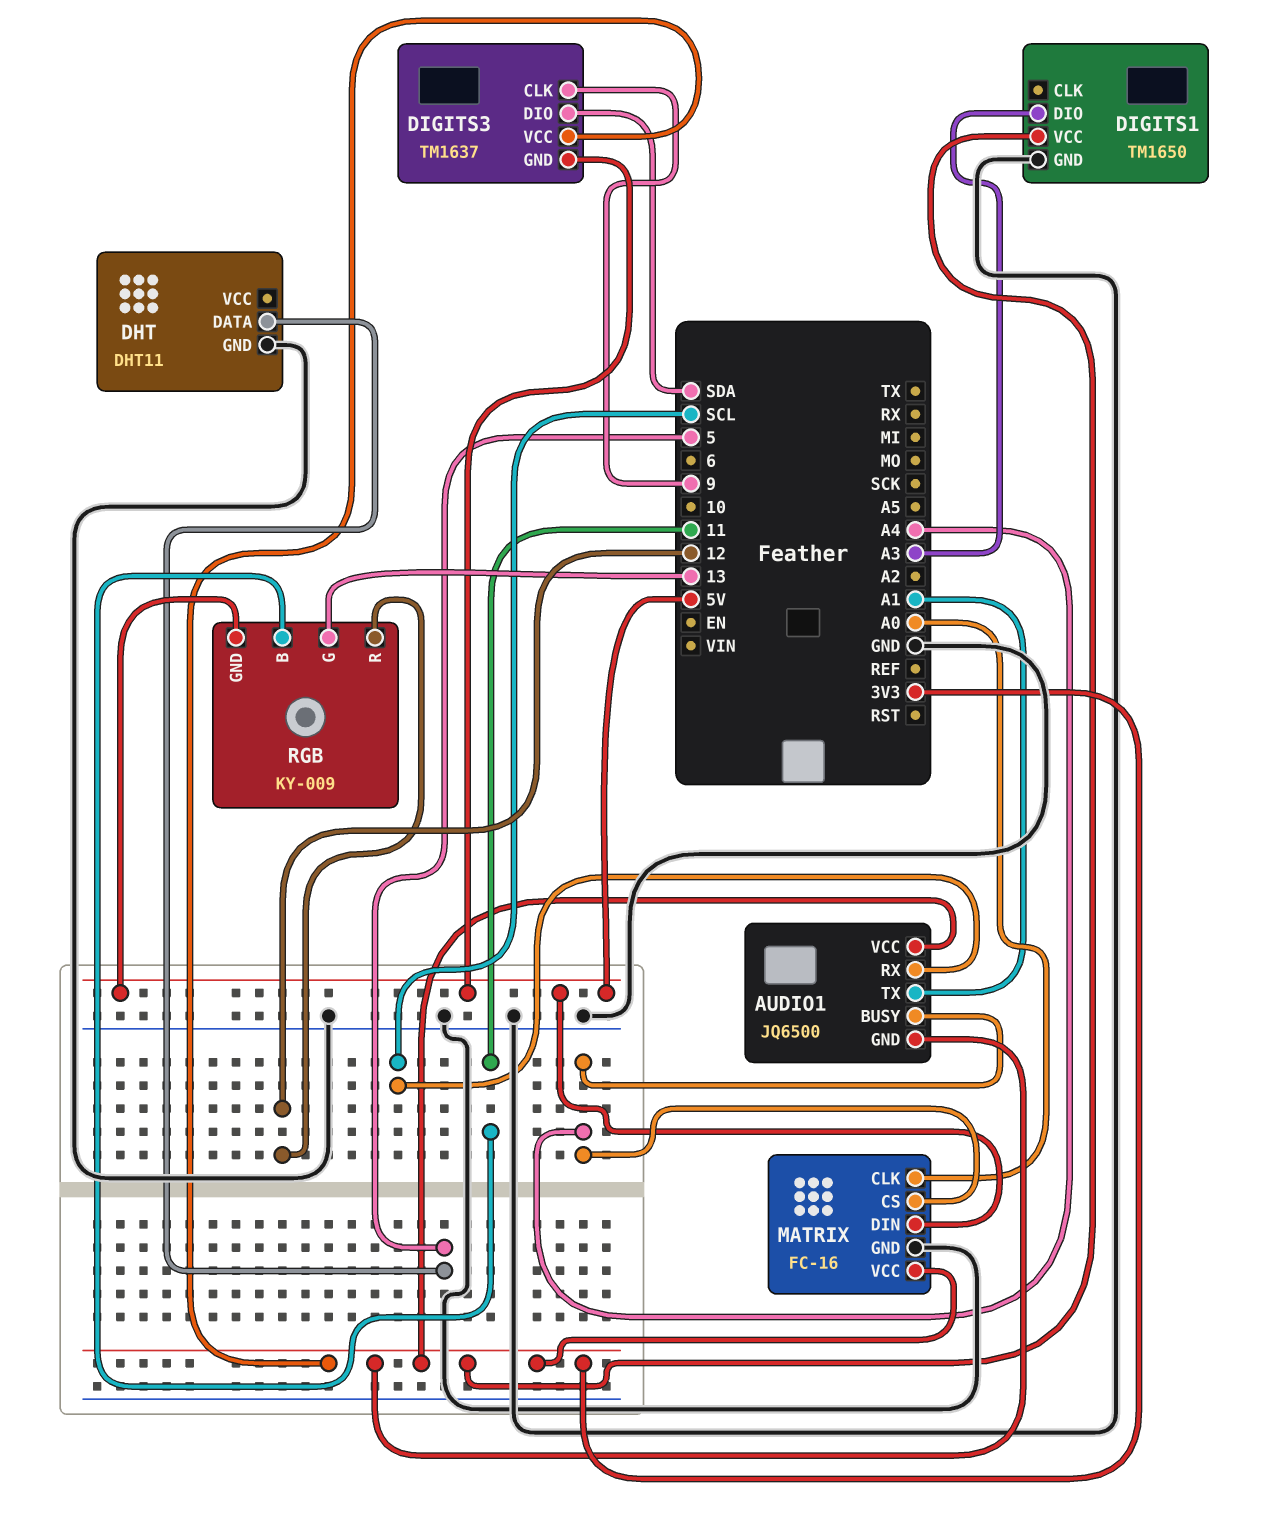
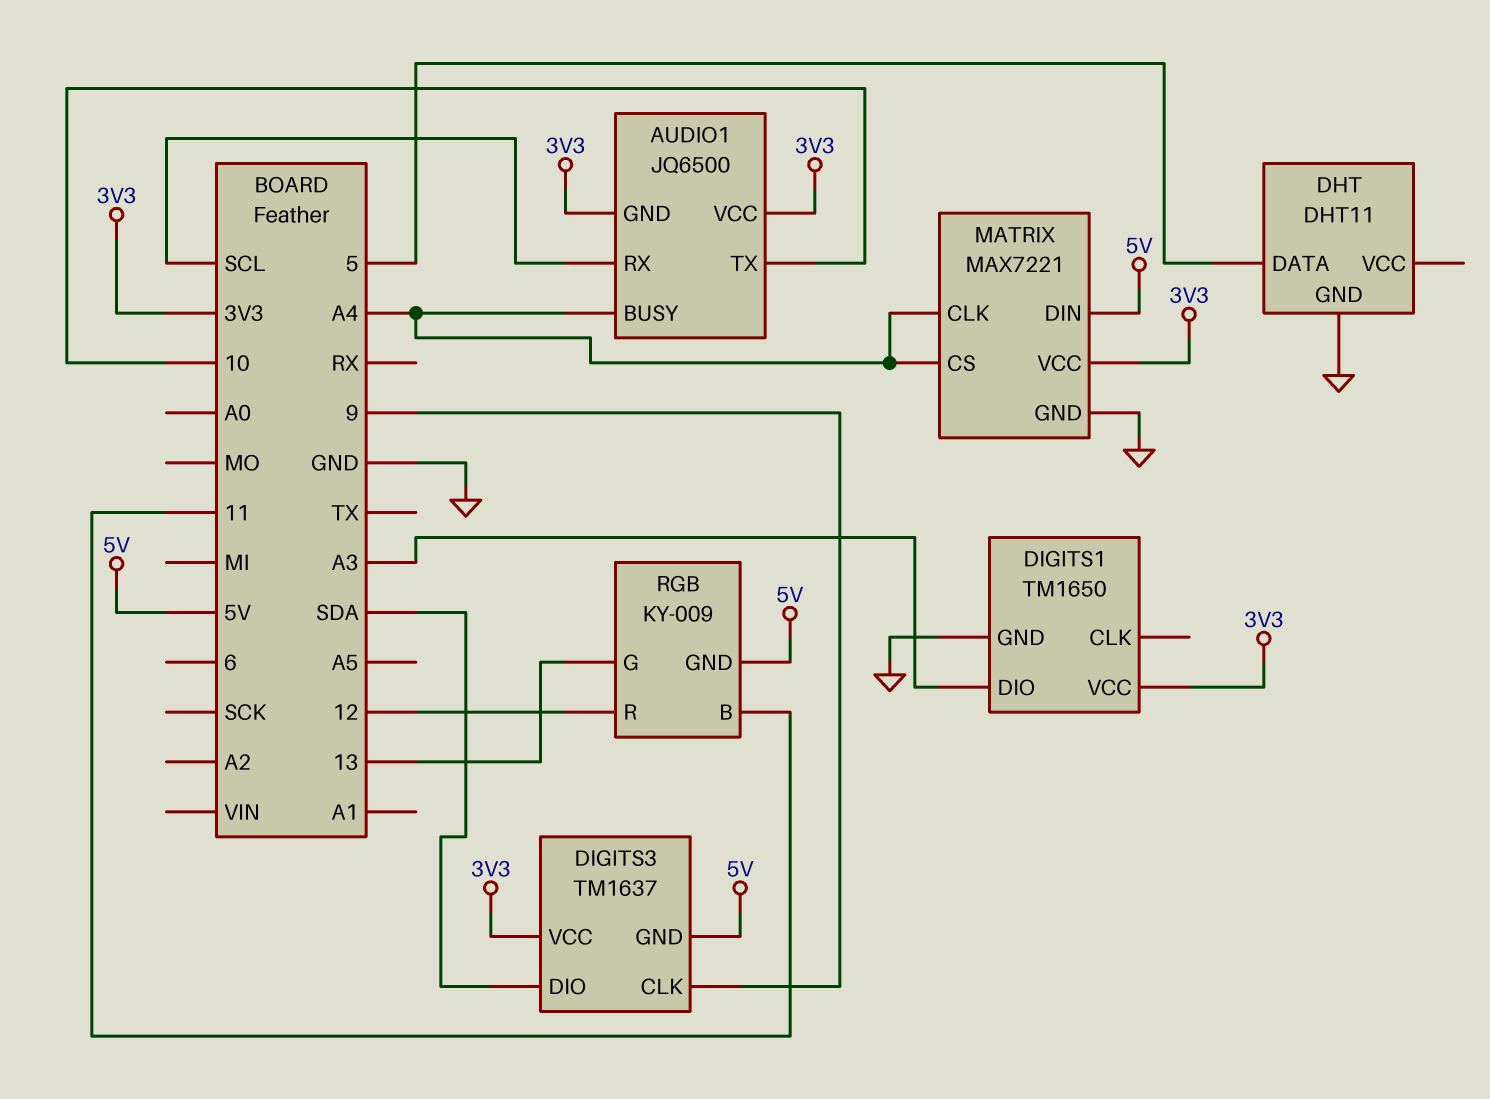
AUDIO1 pin TX: A1 -> 10
MATRIX: FC-16 -> MAX7221
MATRIX pin CLK: A0 -> A4

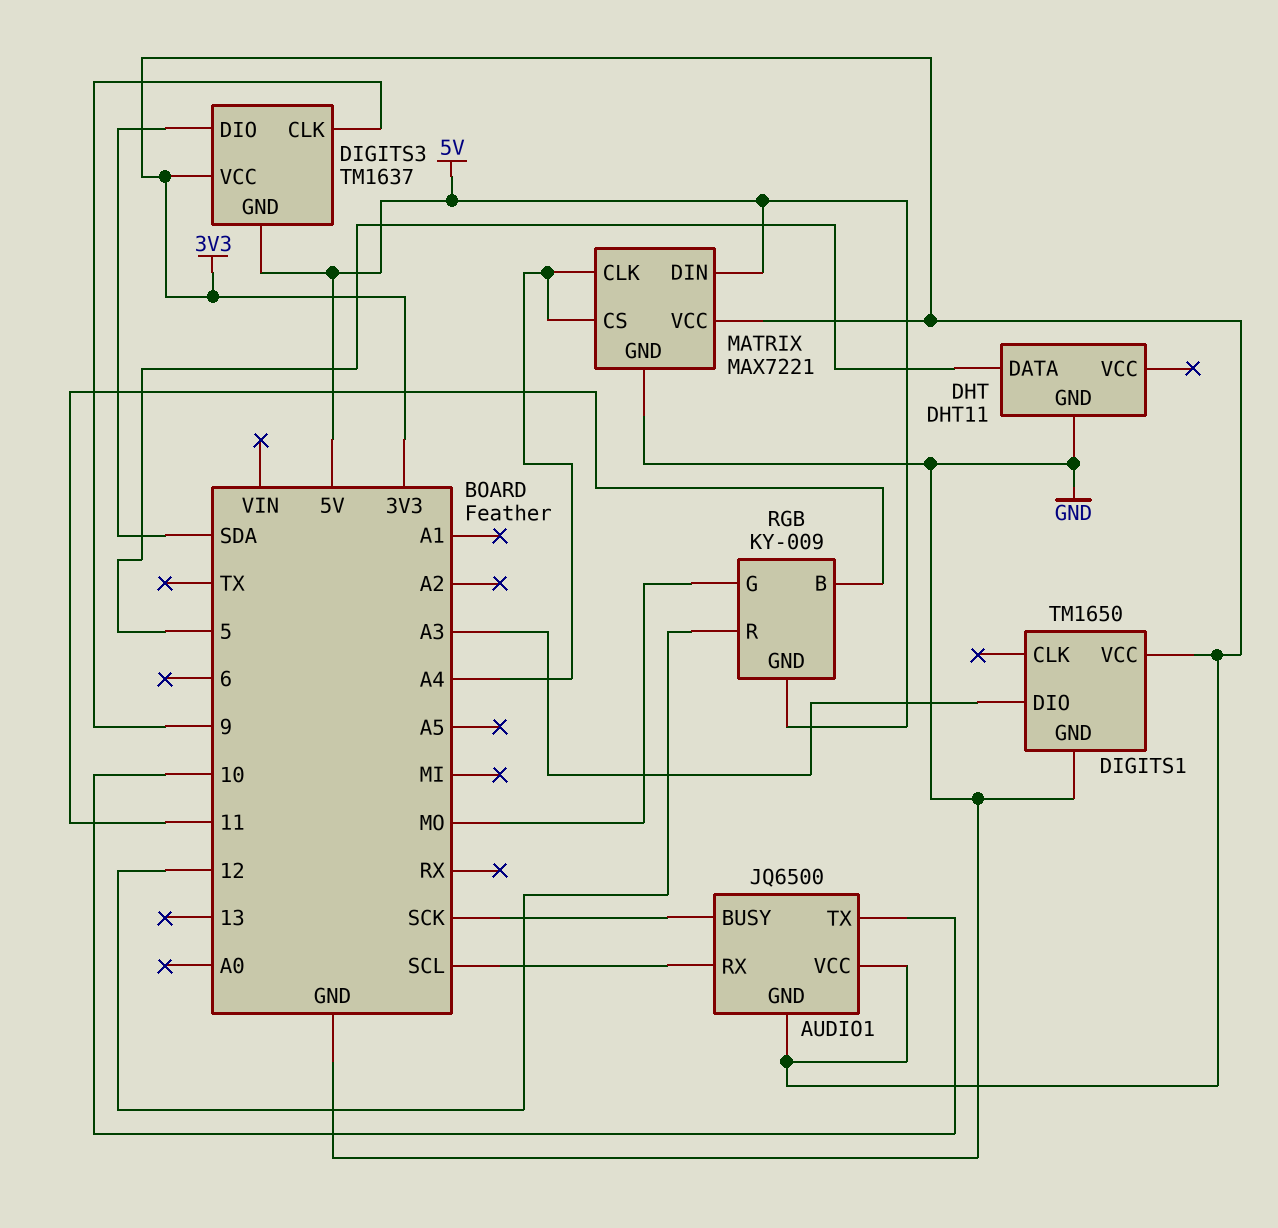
AUDIO1 pin BUSY: A4 -> SCK
RGB pin G: 13 -> MO

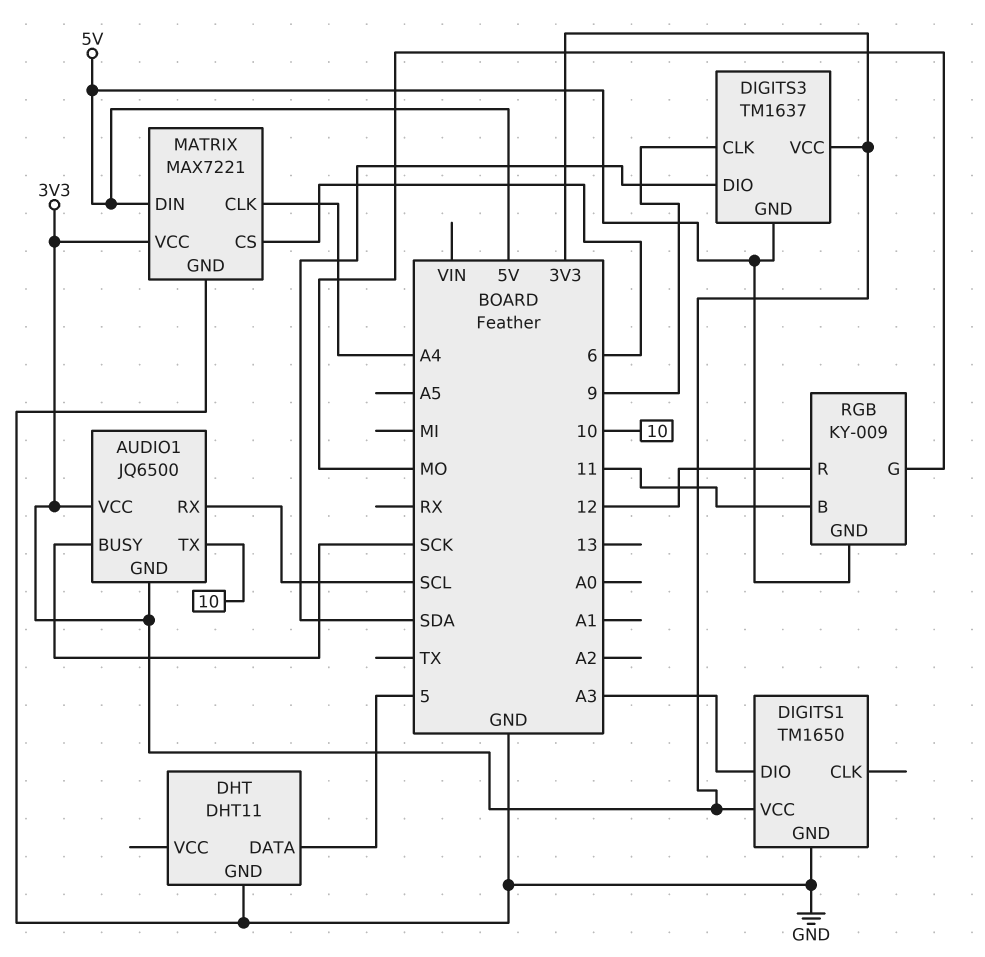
MATRIX pin CS: A4 -> 6

